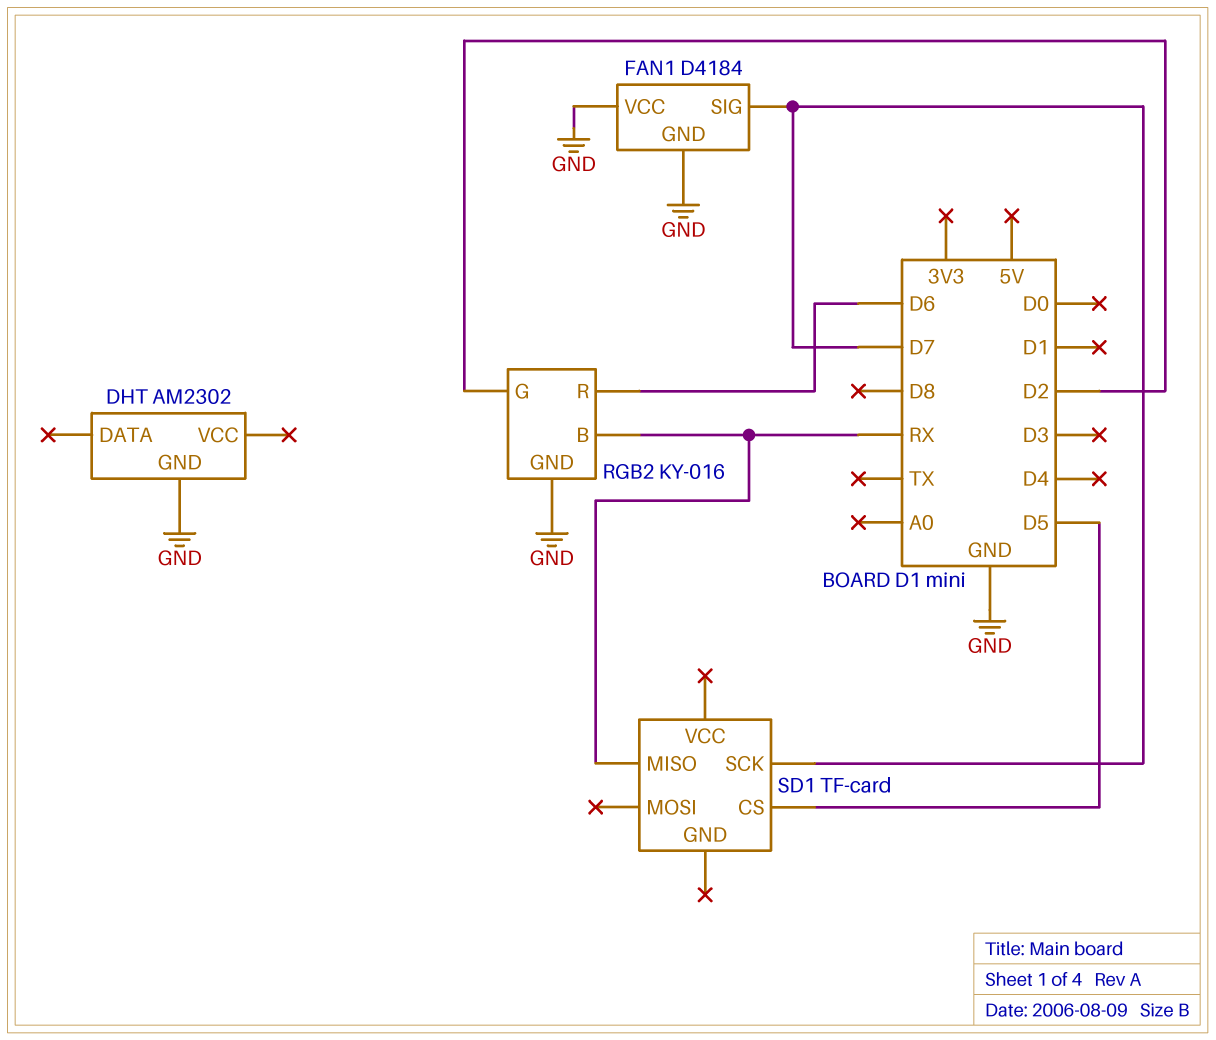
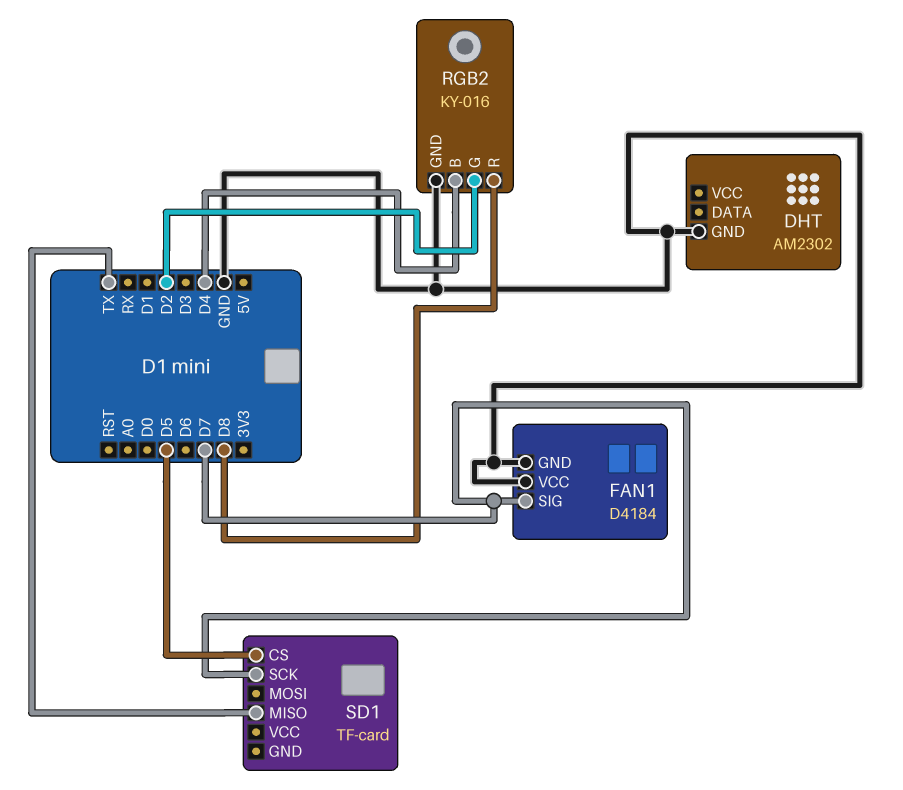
RGB2 pin B: RX -> D4
RGB2 pin R: D6 -> D8
SD1 pin MISO: RX -> TX

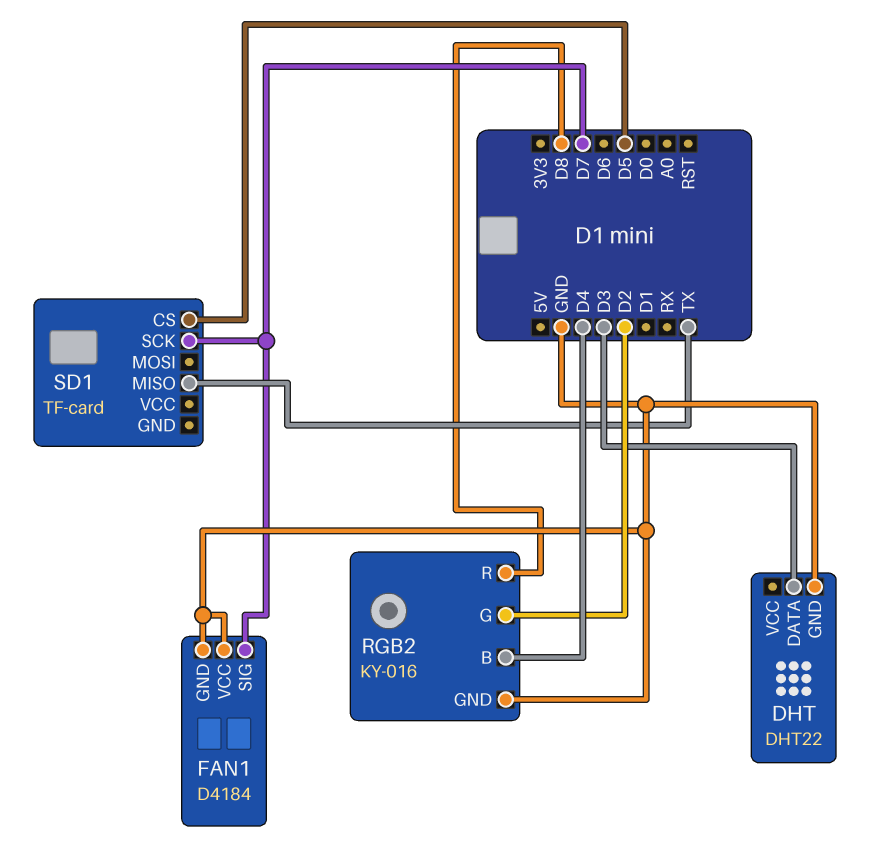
DHT: AM2302 -> DHT22
DHT pin DATA: none -> D3

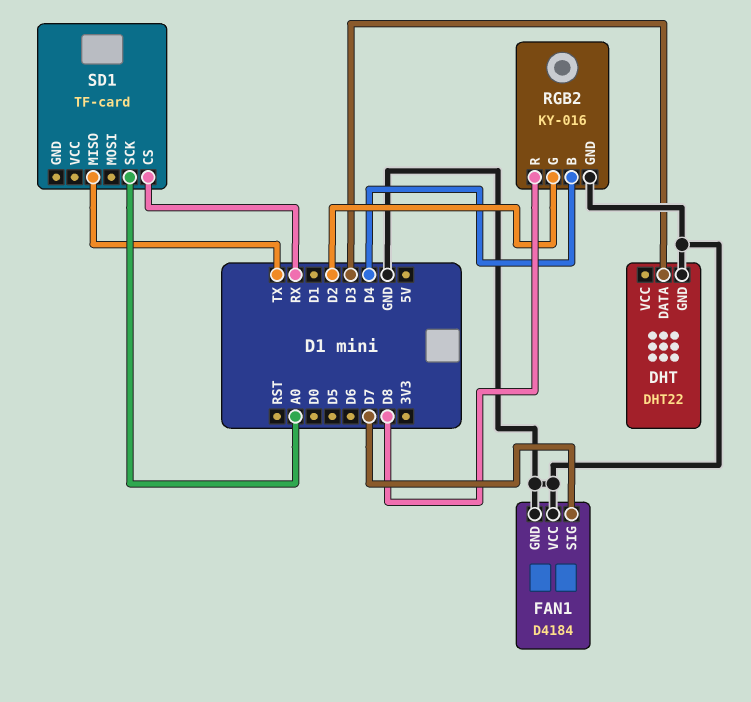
SD1 pin CS: D5 -> RX
SD1 pin SCK: D7 -> A0

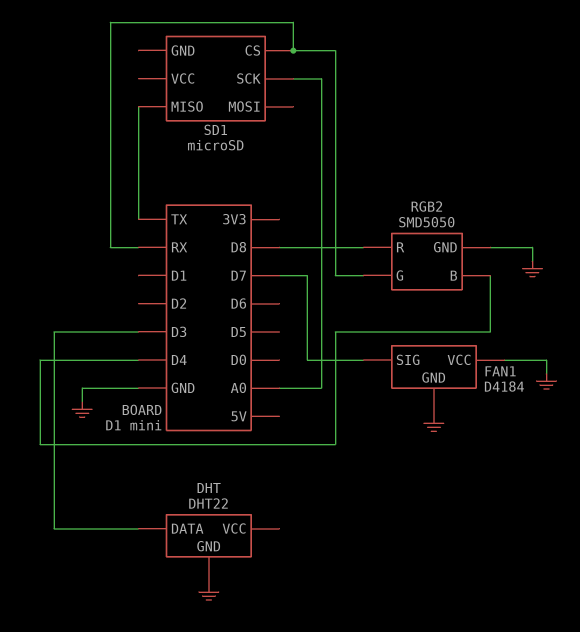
RGB2: KY-016 -> SMD5050
RGB2 pin G: D2 -> RX
SD1: TF-card -> microSD

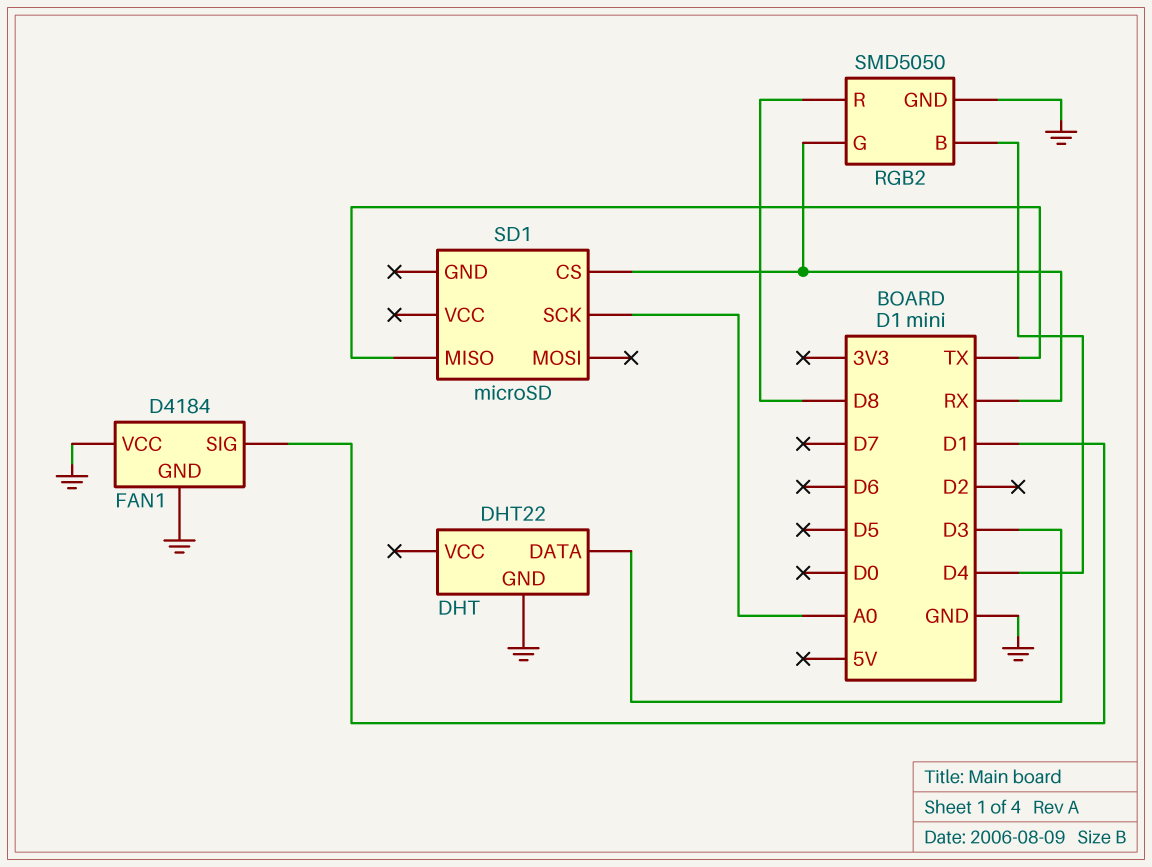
FAN1 pin SIG: D7 -> D1

